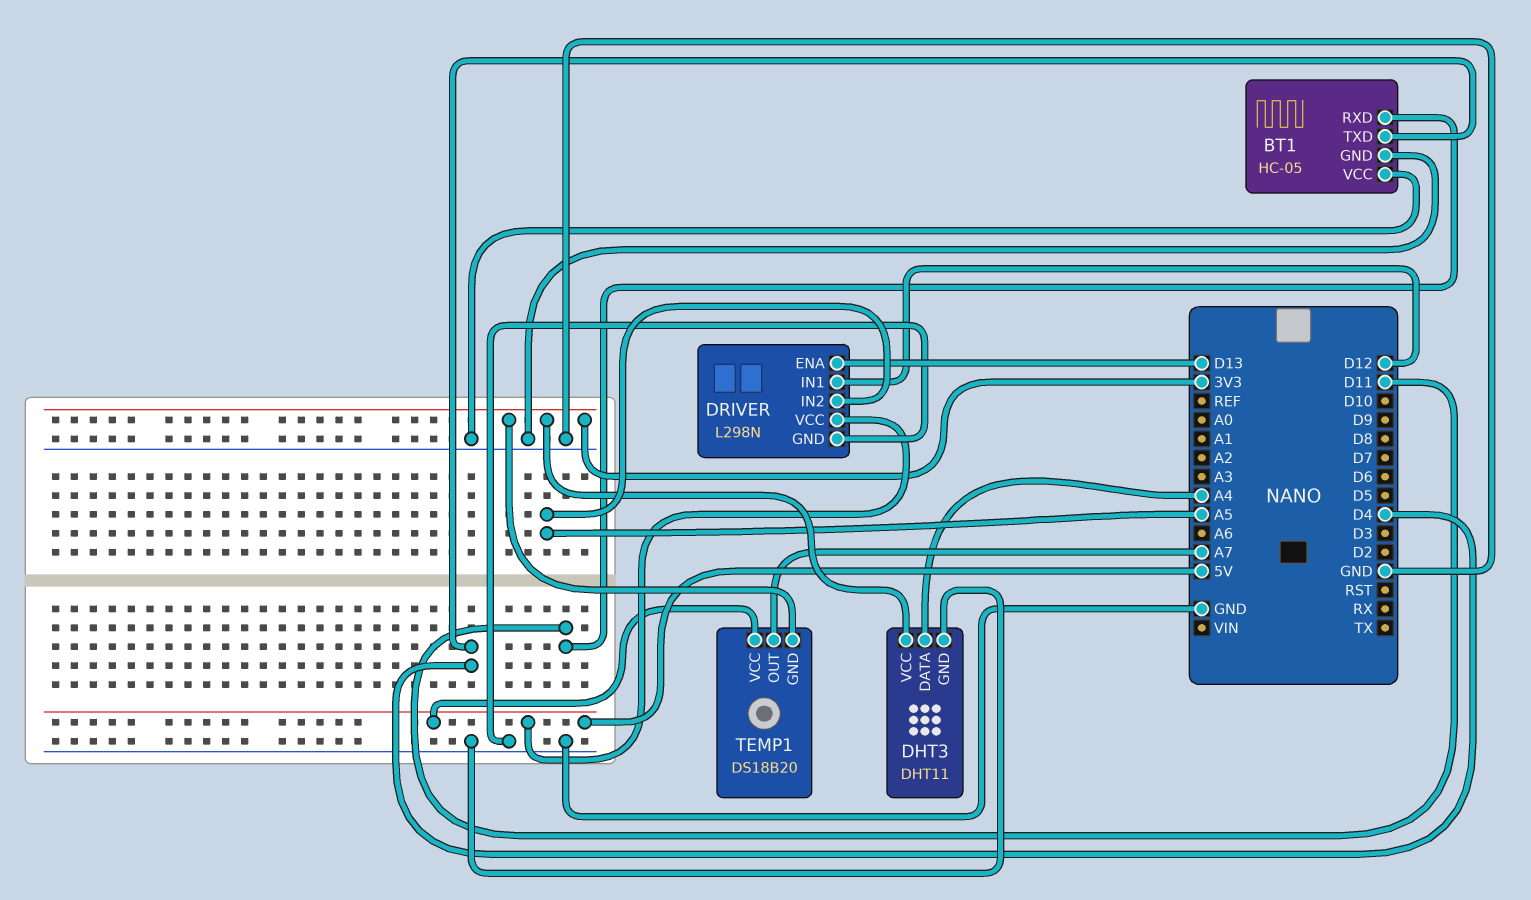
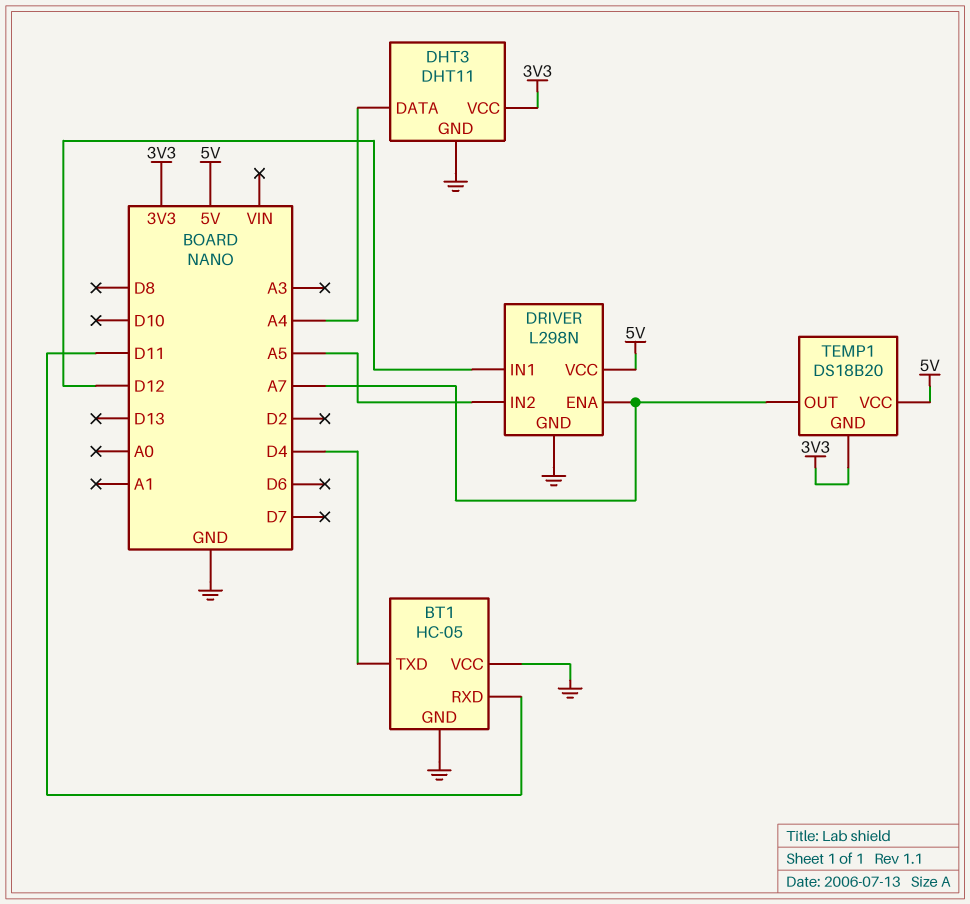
DRIVER pin ENA: D13 -> A7

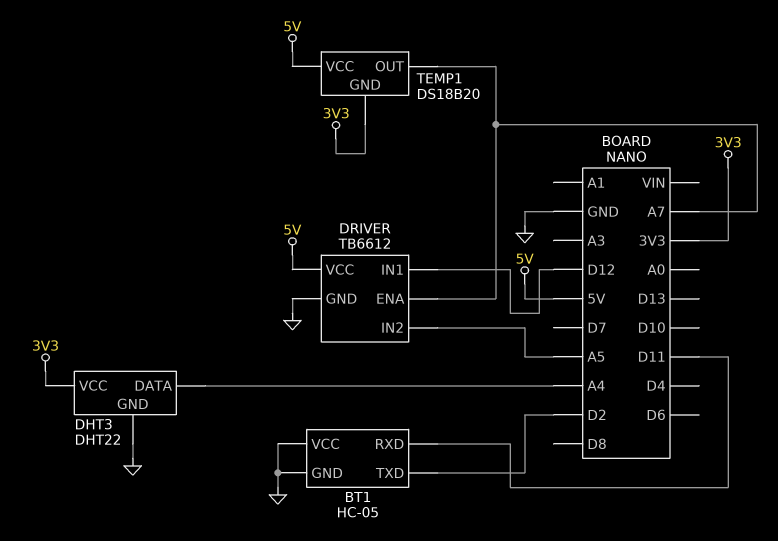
BT1 pin TXD: D4 -> D2
DHT3: DHT11 -> DHT22
DRIVER: L298N -> TB6612

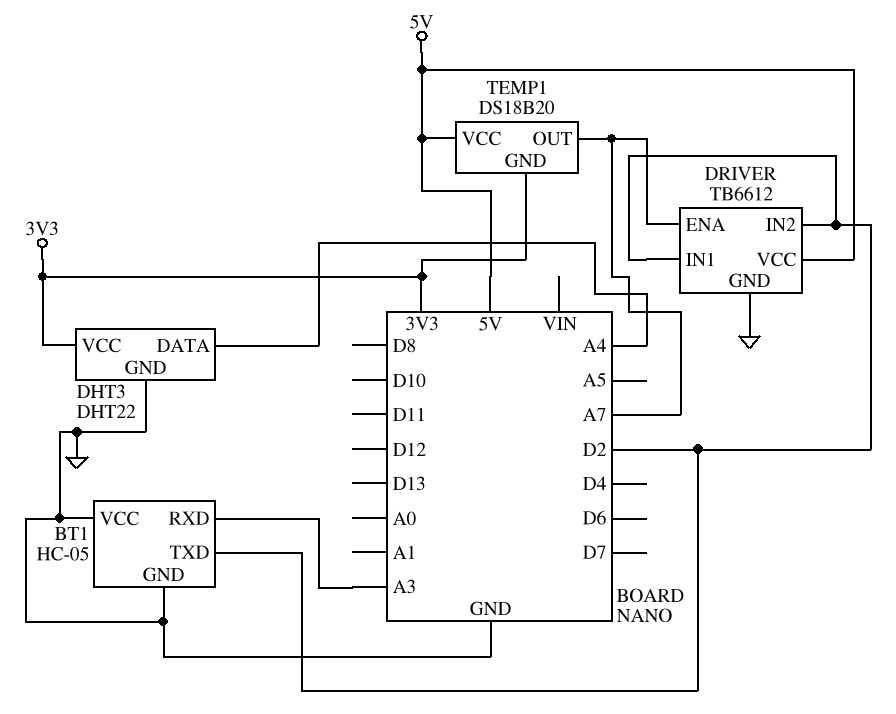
BT1 pin RXD: D11 -> A3
DRIVER pin IN1: D12 -> D2
DRIVER pin IN2: A5 -> D2

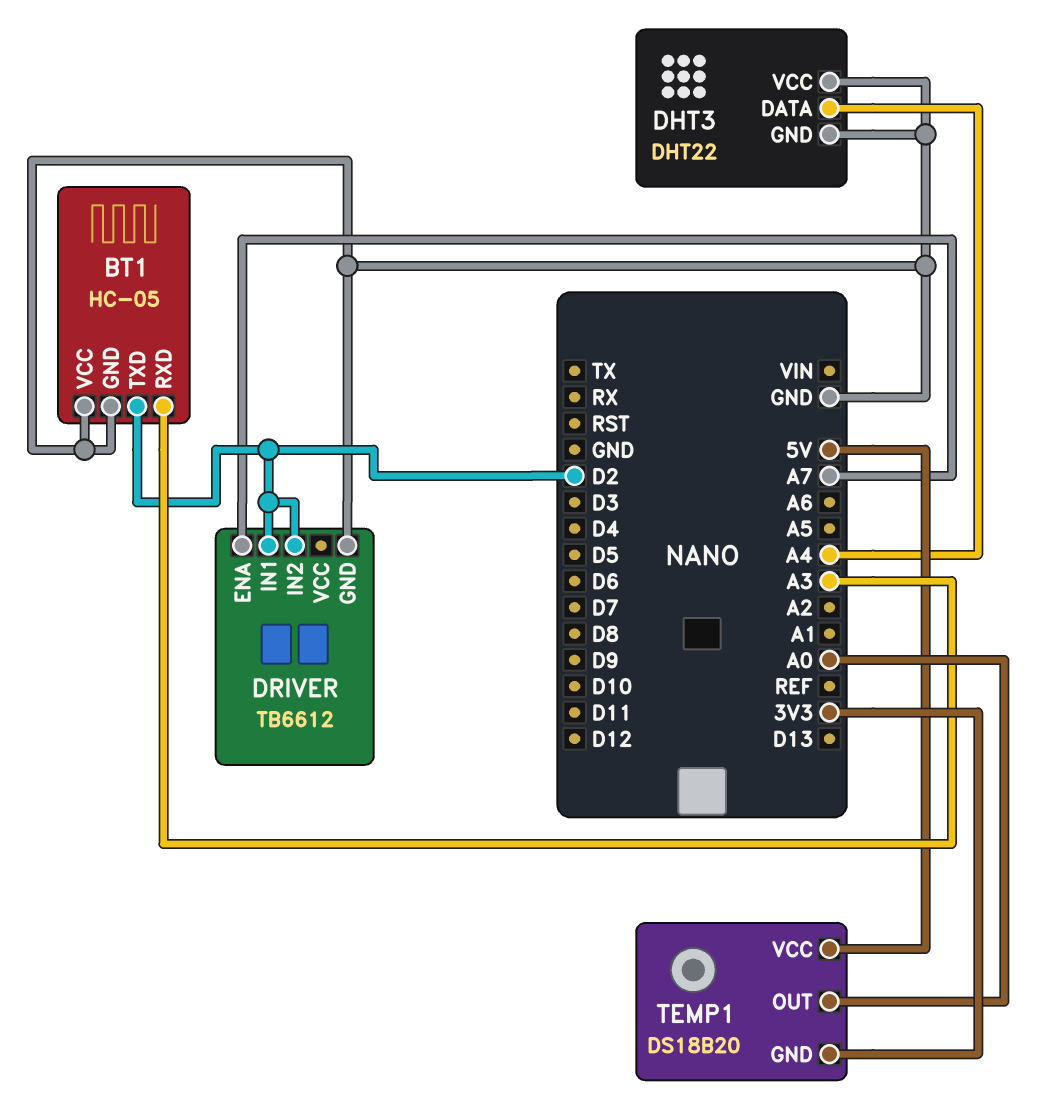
DHT3 pin VCC: 3V3 -> GND
DRIVER pin VCC: 5V -> none
TEMP1 pin OUT: A7 -> A0

